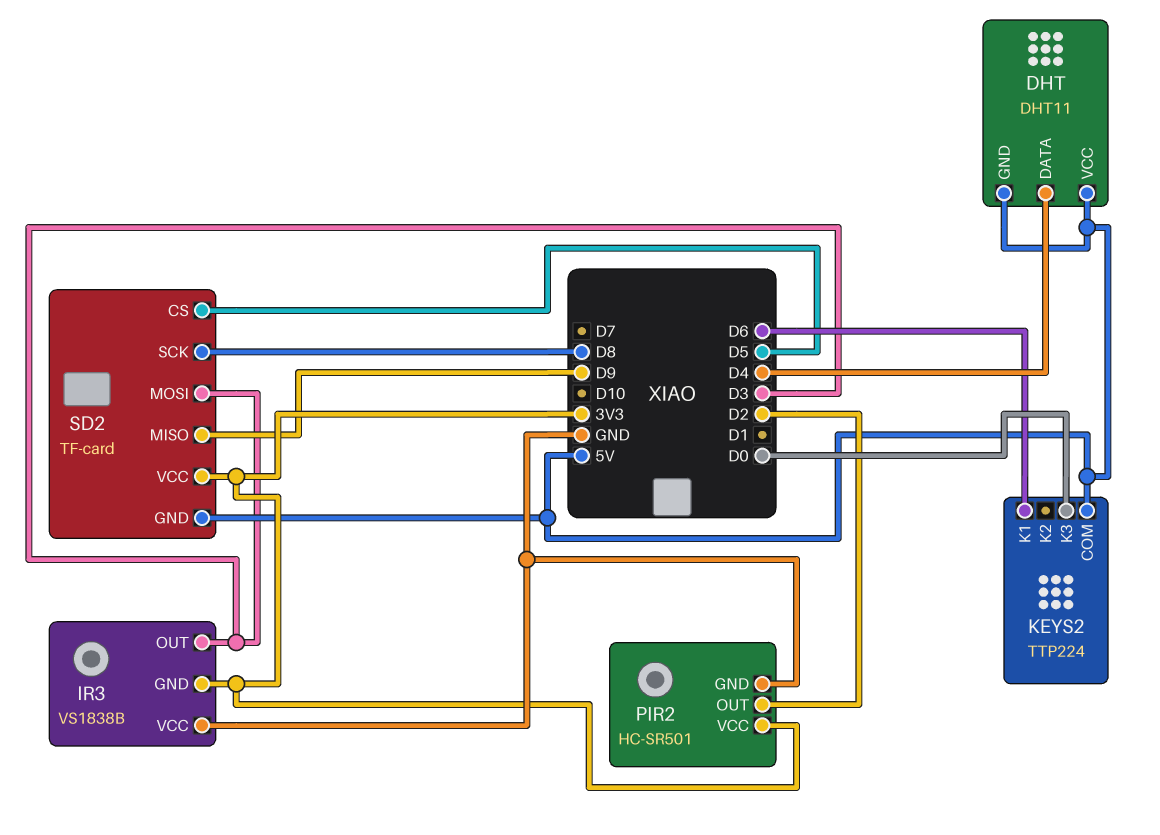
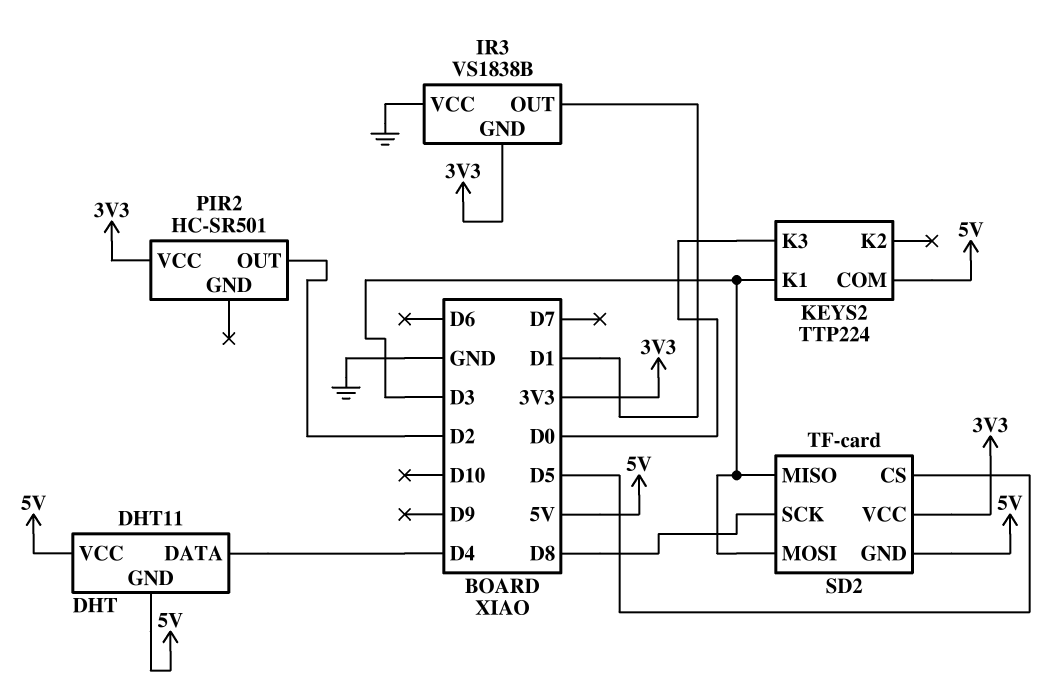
IR3 pin OUT: D3 -> D1
KEYS2 pin K1: D6 -> D3
PIR2 pin GND: GND -> none
SD2 pin MISO: D9 -> D3

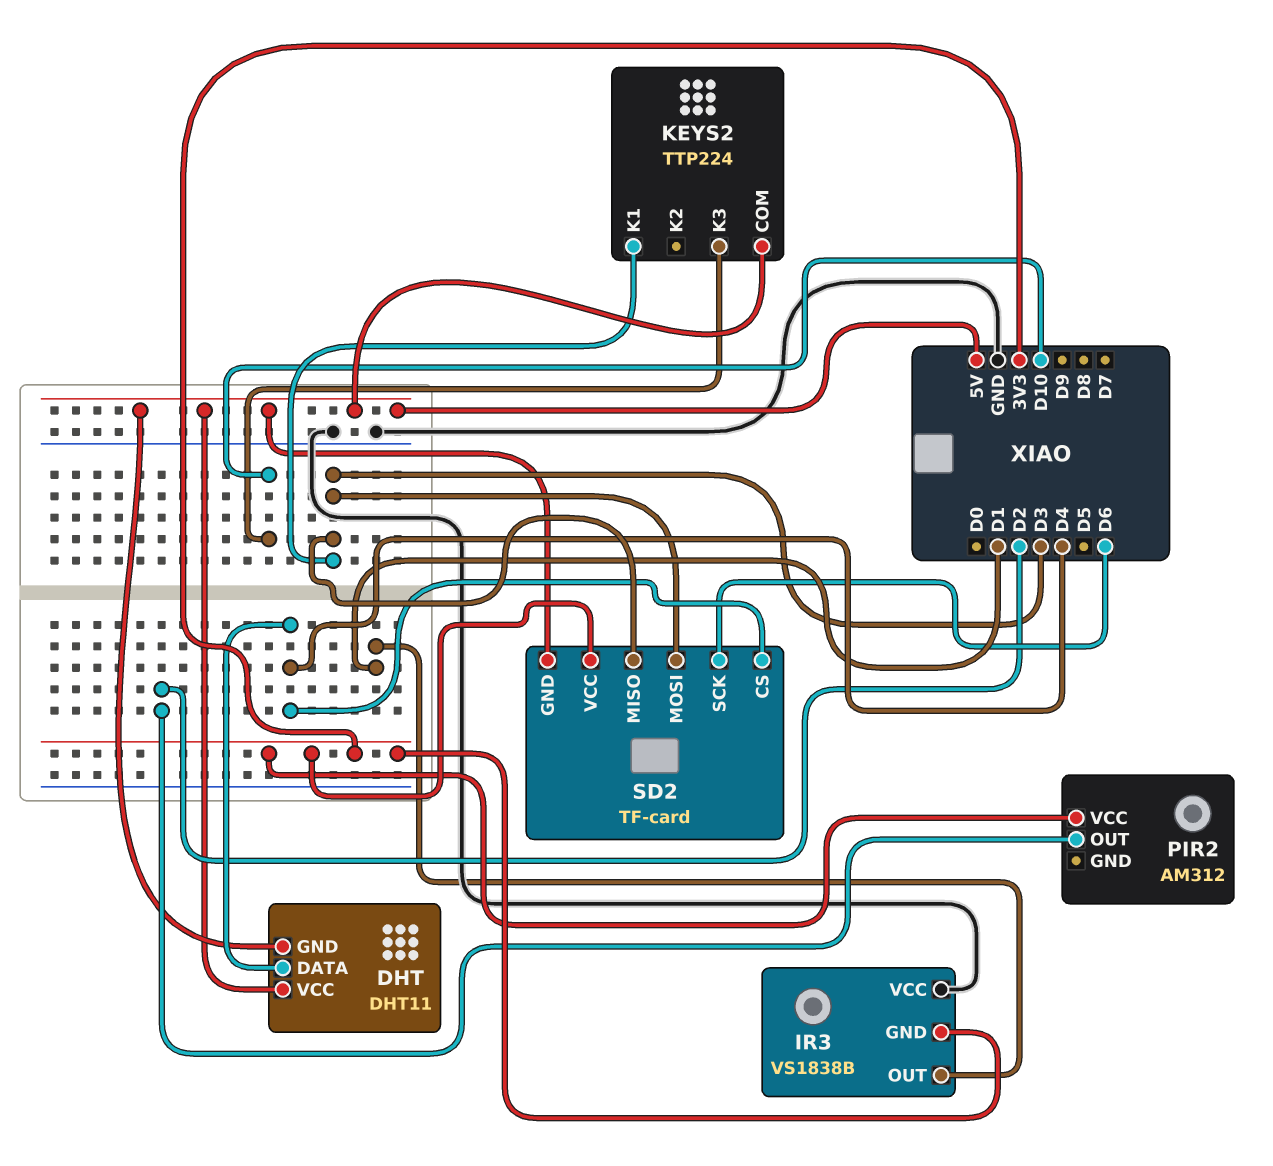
KEYS2 pin K3: D0 -> D10
PIR2: HC-SR501 -> AM312
SD2 pin CS: D5 -> D4
SD2 pin SCK: D8 -> D6

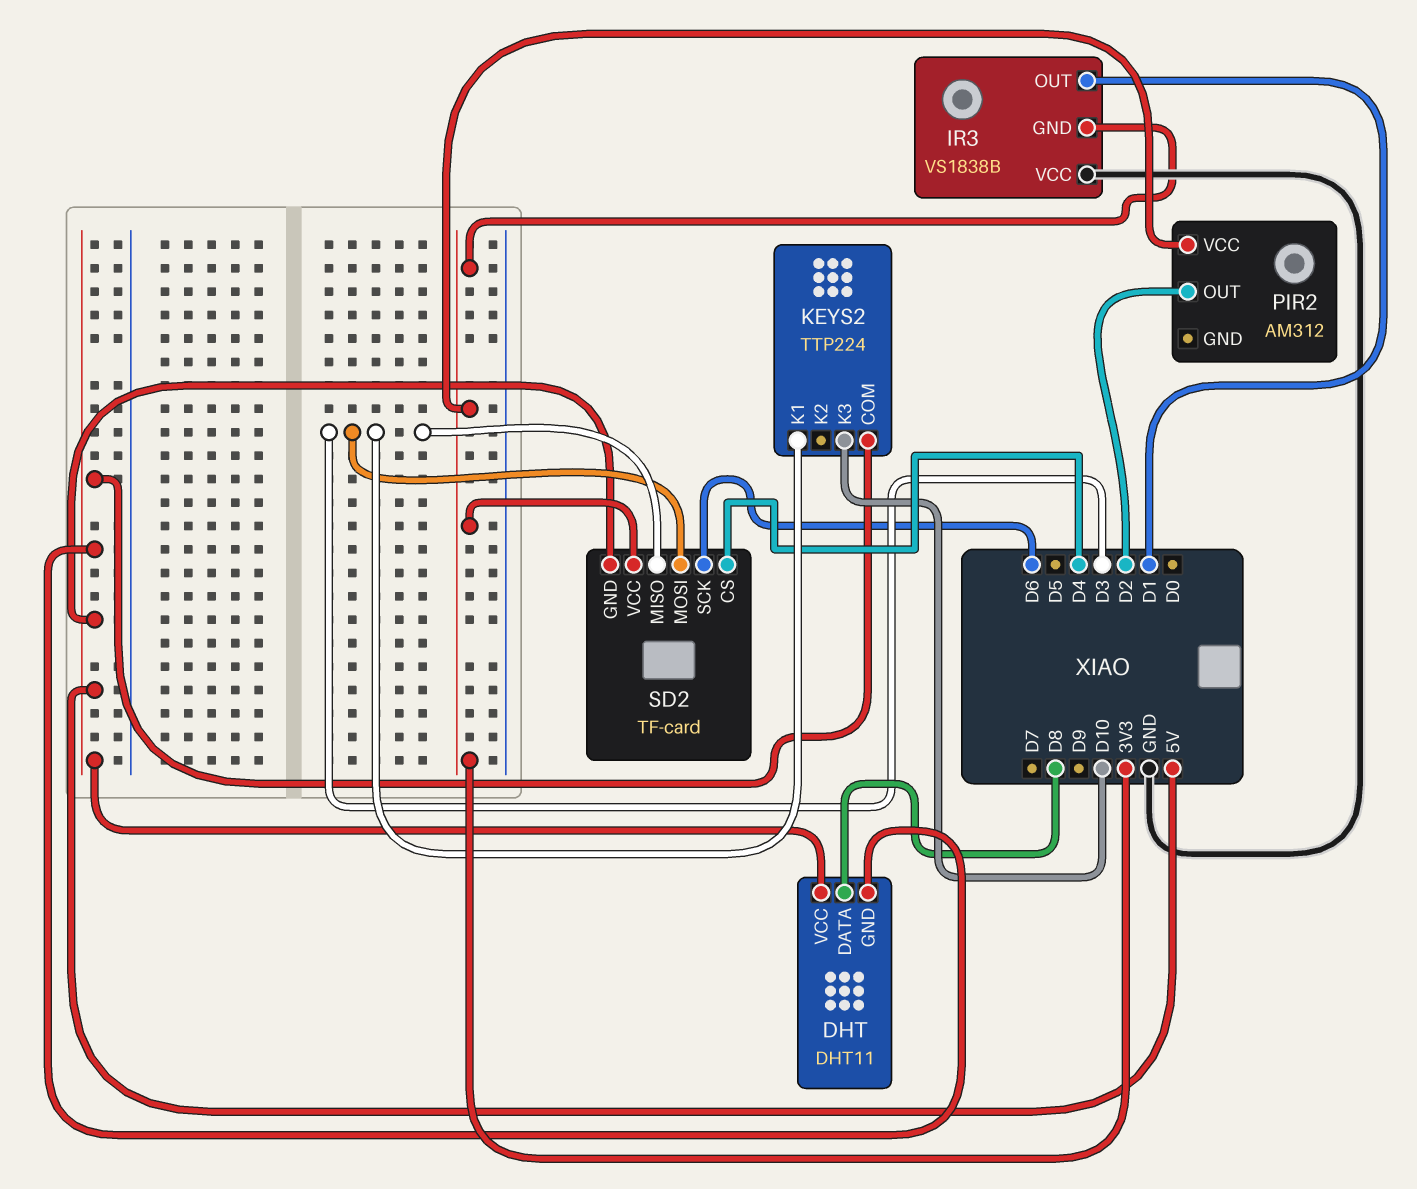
DHT pin DATA: D4 -> D8

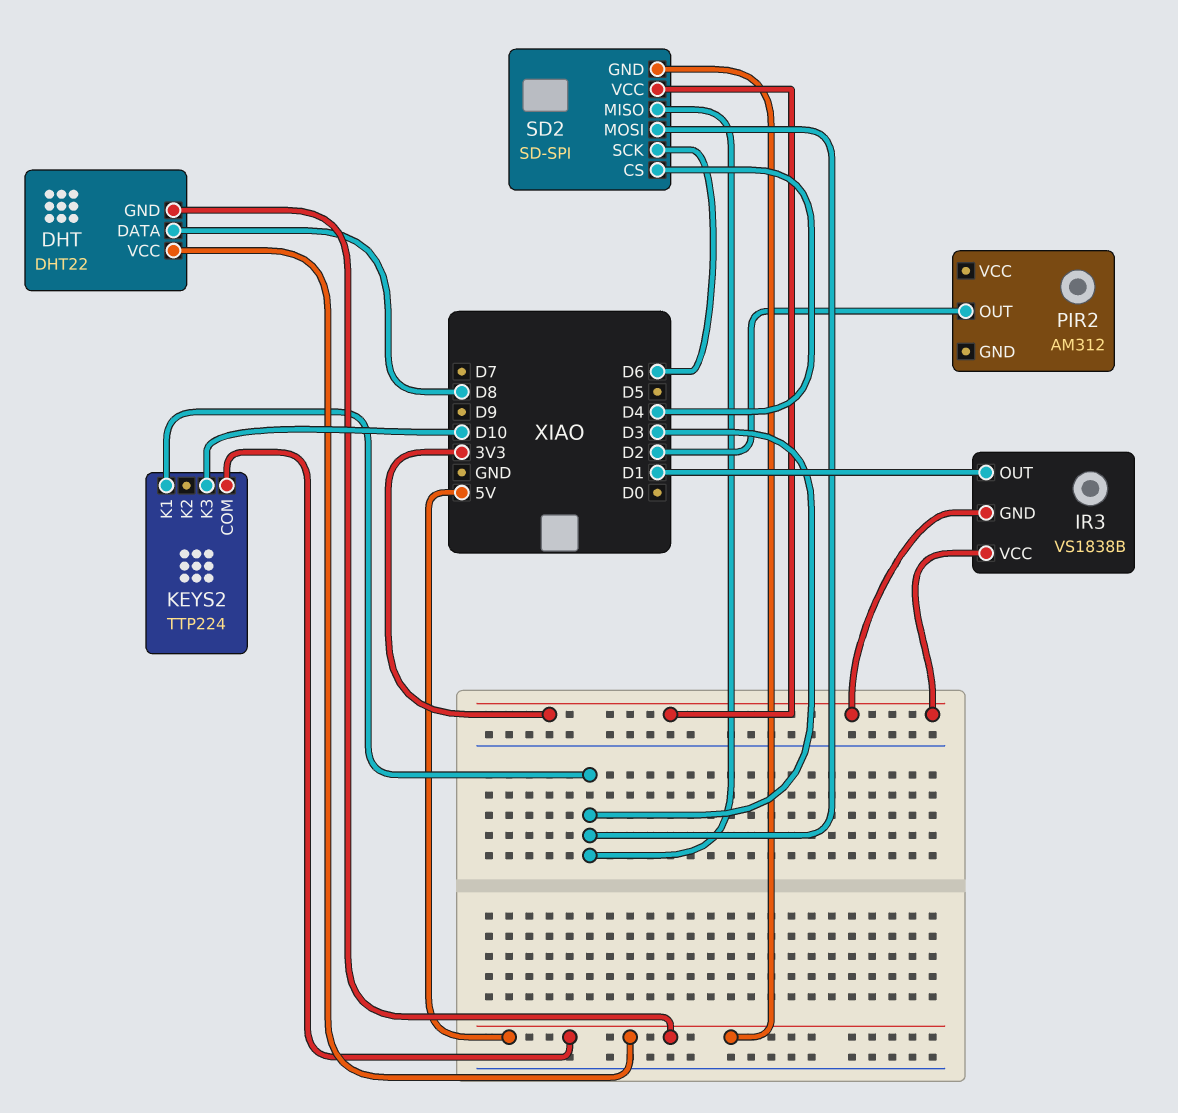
DHT: DHT11 -> DHT22
IR3 pin VCC: GND -> 3V3
PIR2 pin VCC: 3V3 -> none
SD2: TF-card -> SD-SPI

